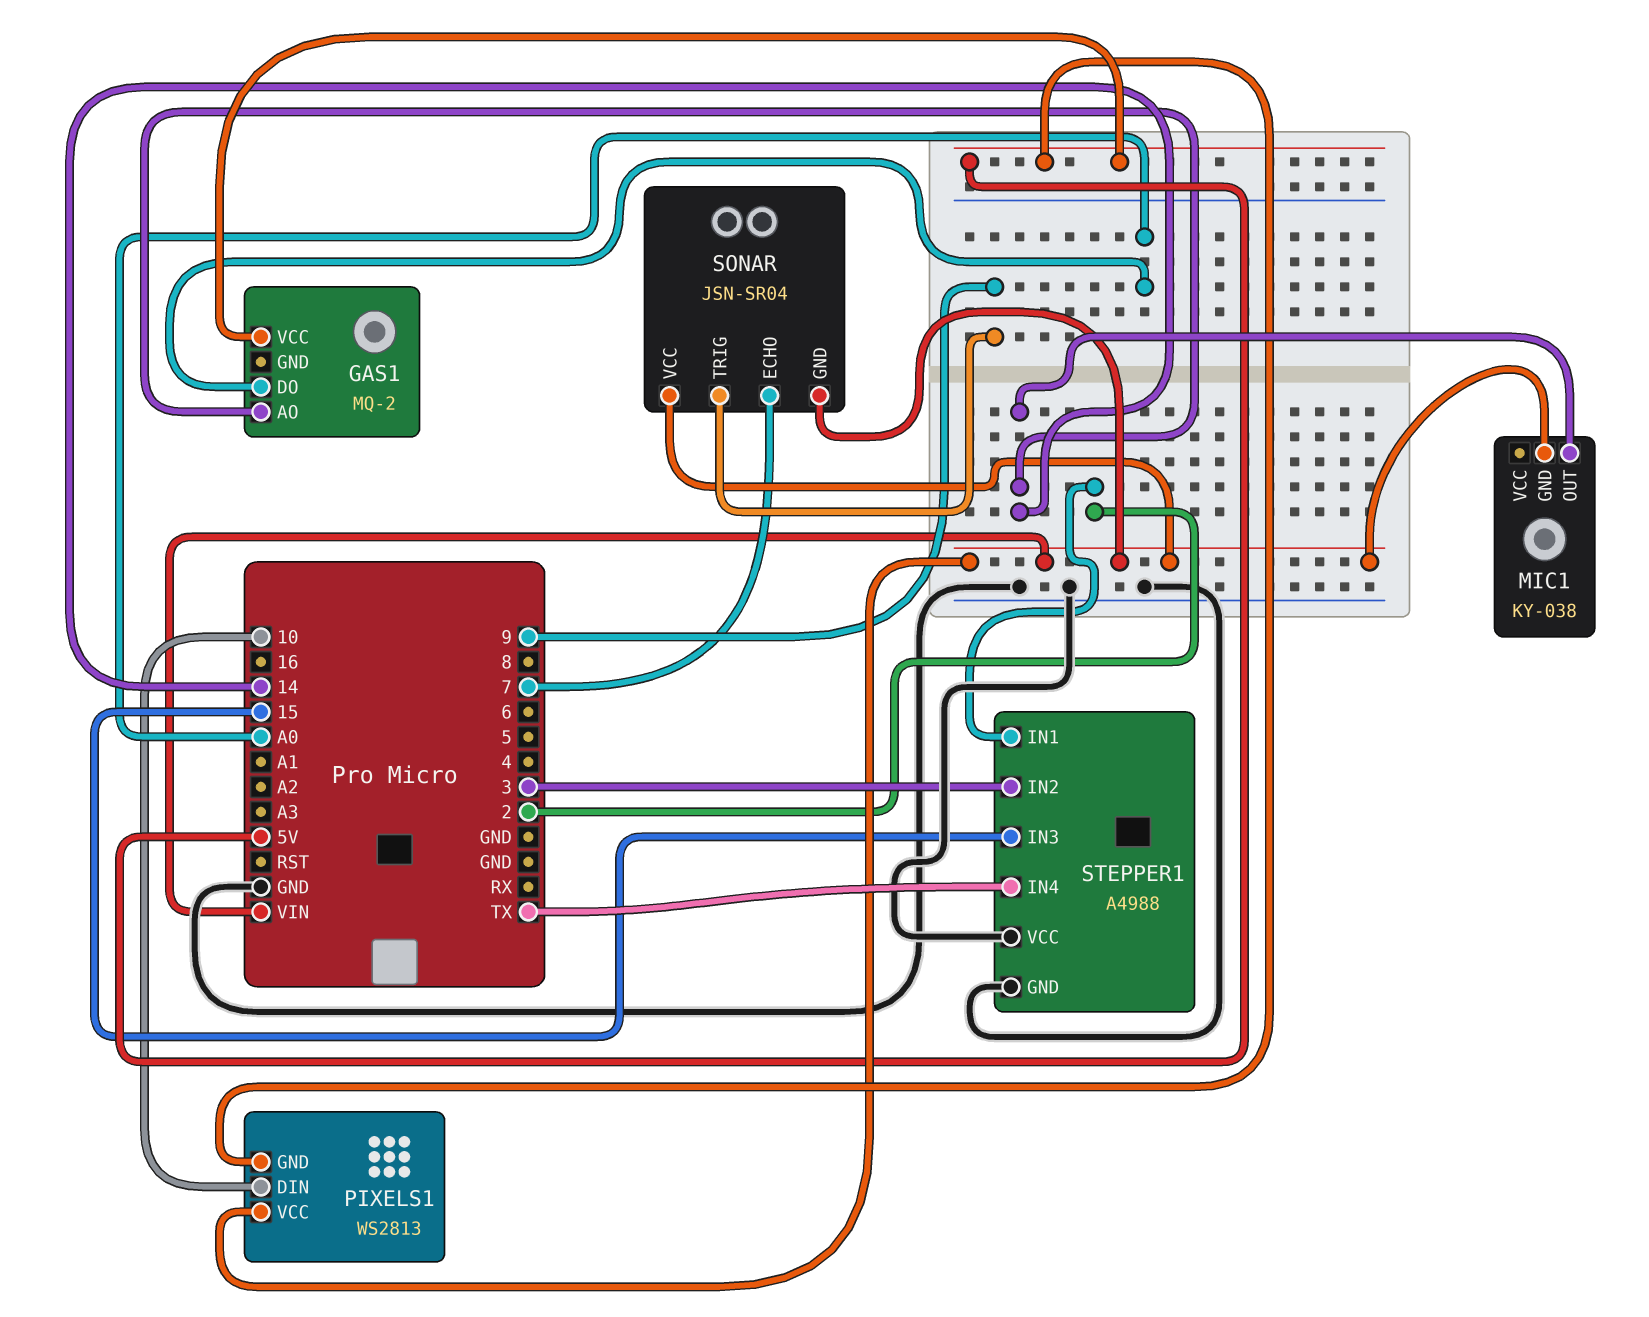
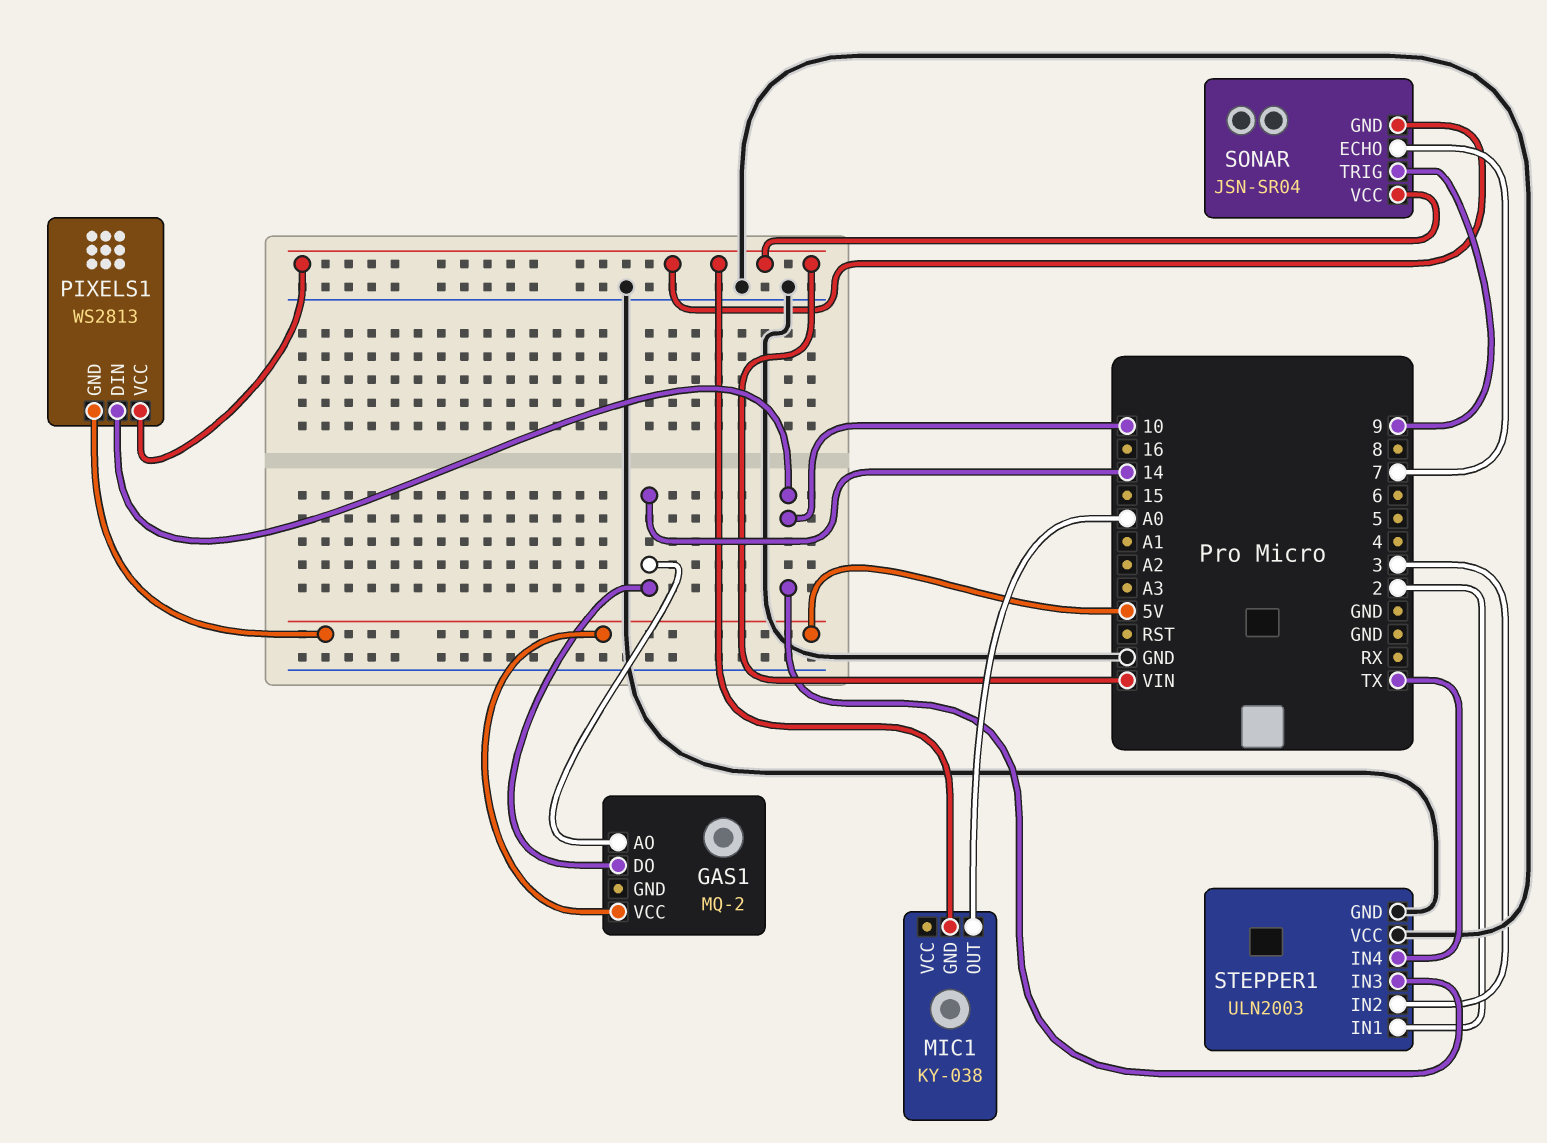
GAS1 pin DO: A0 -> 14
MIC1 pin OUT: 14 -> A0
STEPPER1: A4988 -> ULN2003
STEPPER1 pin IN3: 15 -> 10

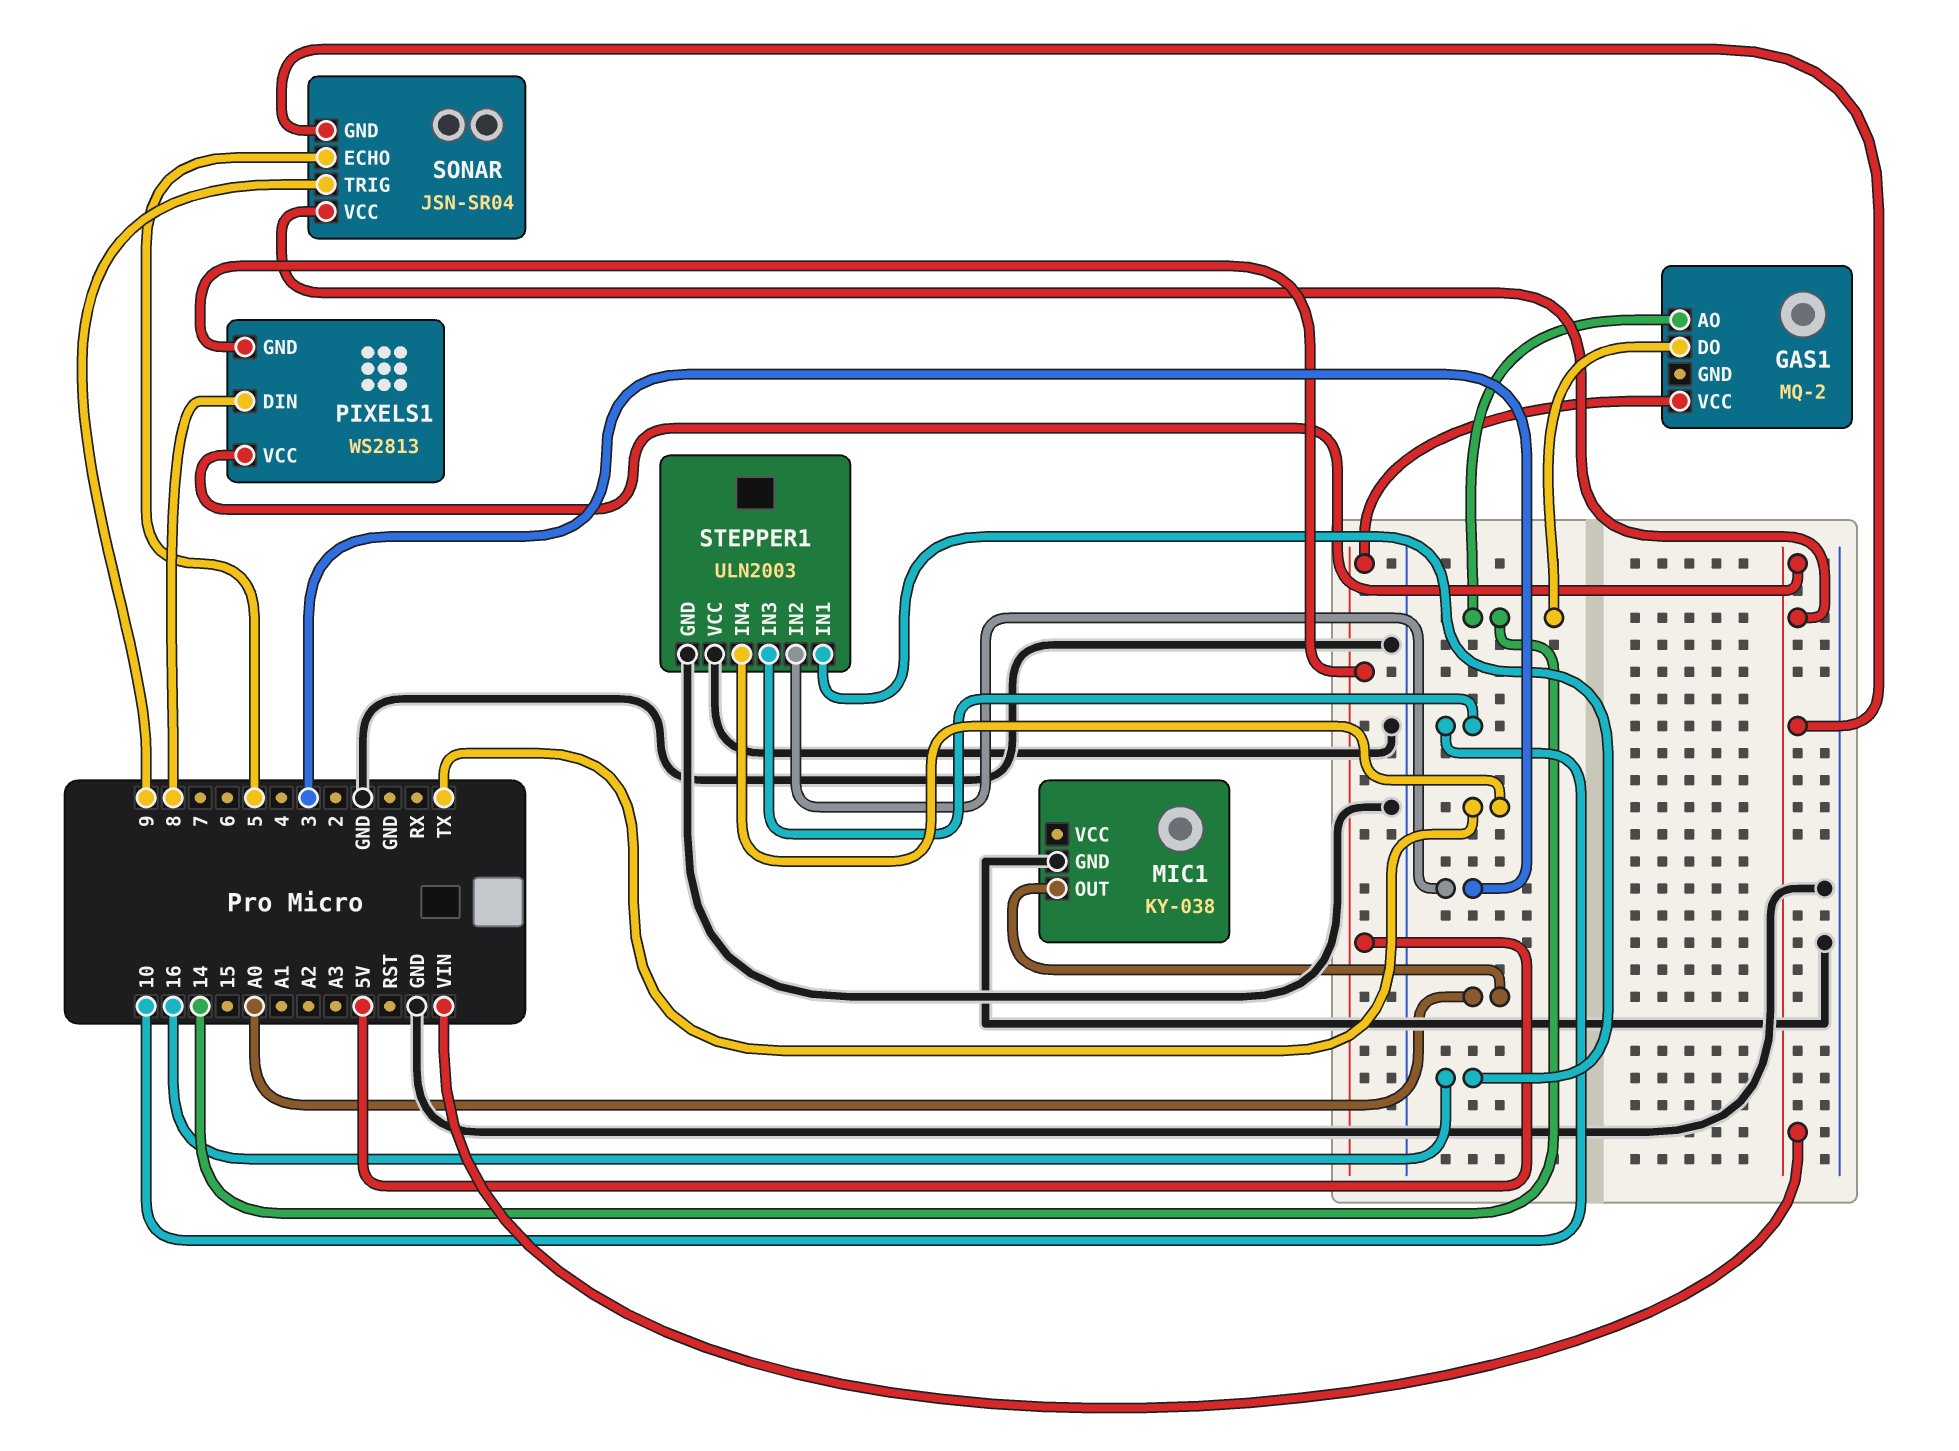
MIC1 pin GND: VIN -> GND
PIXELS1 pin DIN: 10 -> 8
SONAR pin ECHO: 7 -> 5
STEPPER1 pin IN1: 2 -> 16

